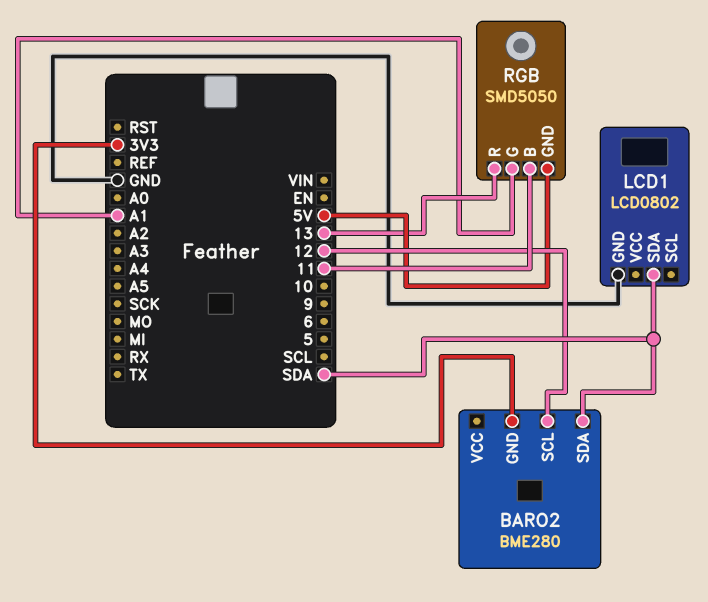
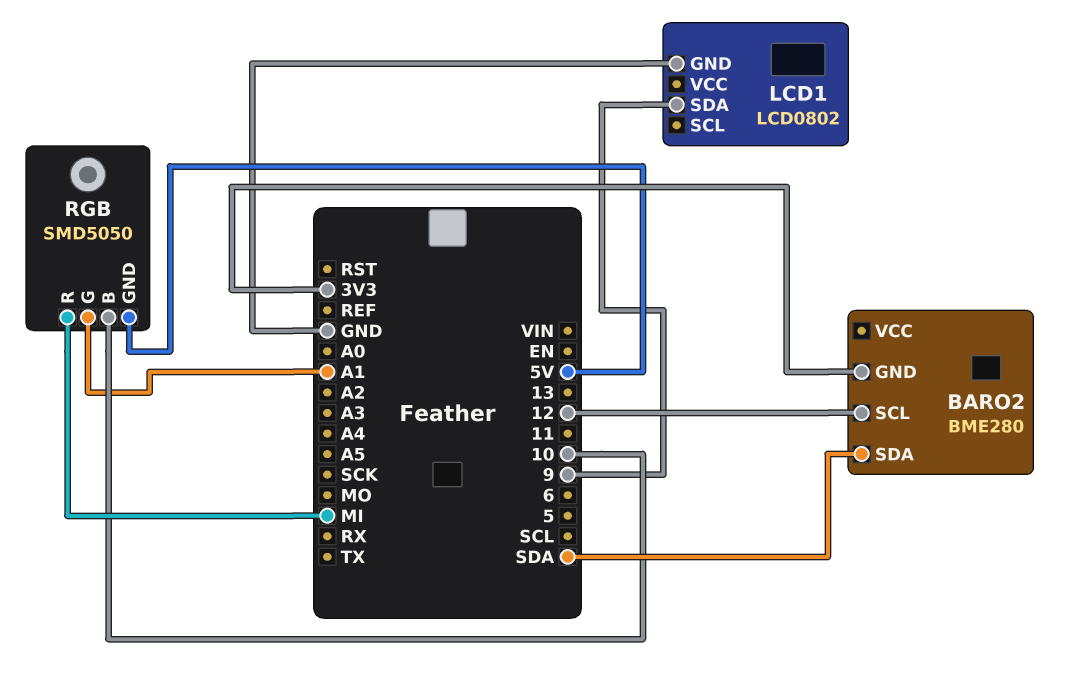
LCD1 pin SDA: SDA -> 9
RGB pin B: 11 -> 10
RGB pin R: 13 -> MI

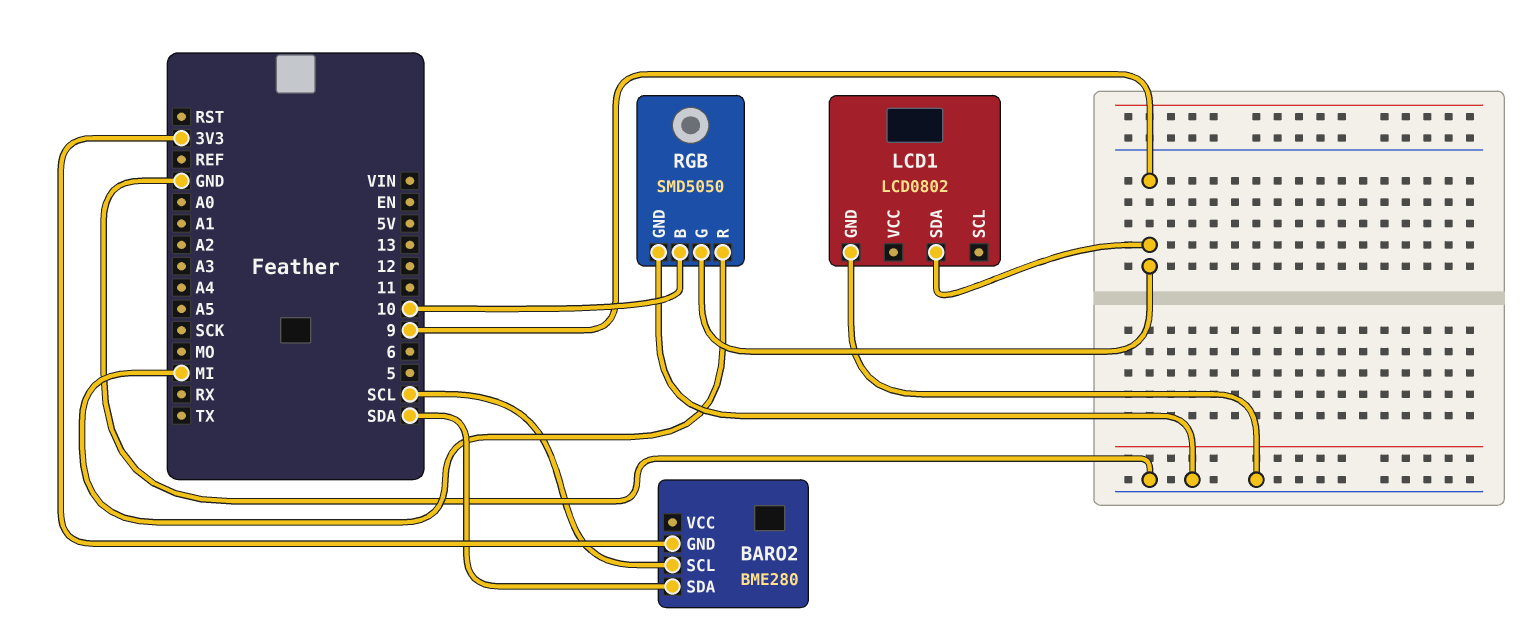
BARO2 pin SCL: 12 -> SCL
RGB pin G: A1 -> 9
RGB pin GND: 5V -> GND

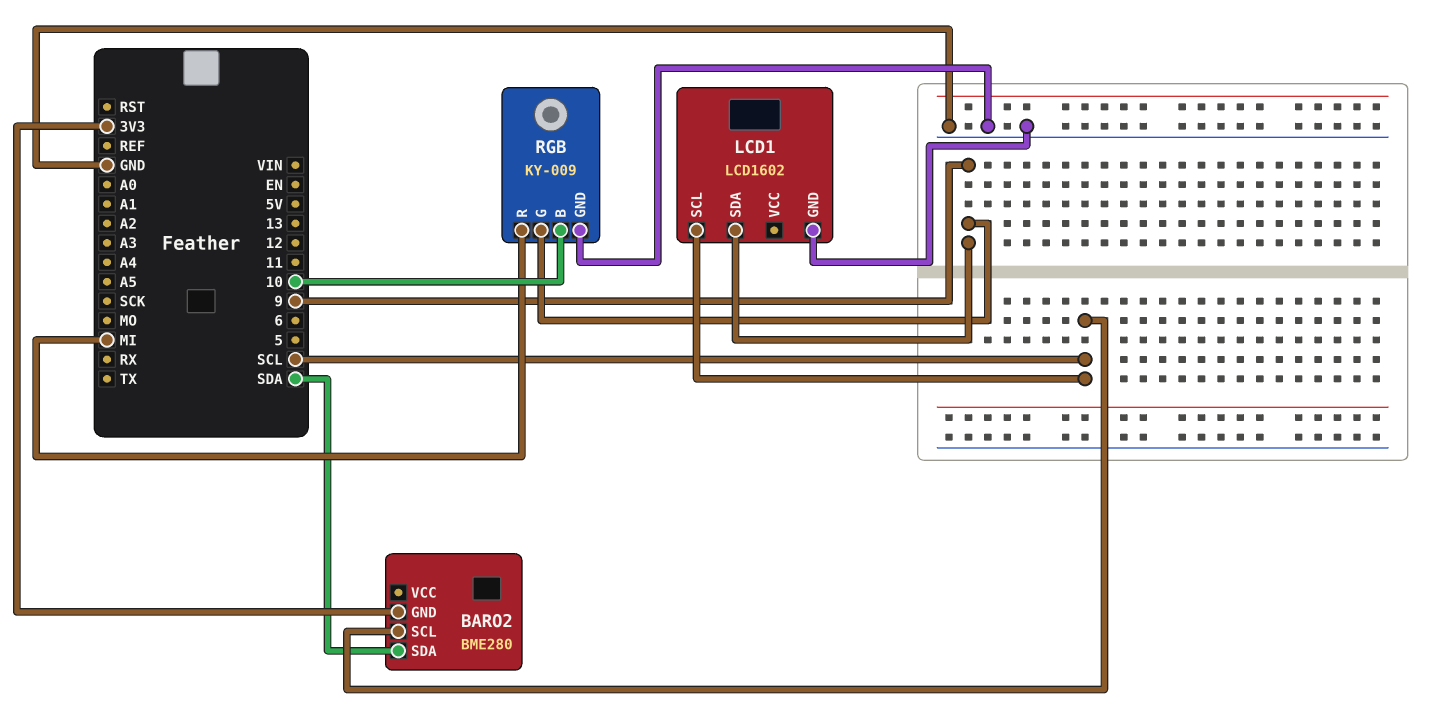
LCD1: LCD0802 -> LCD1602
LCD1 pin SCL: none -> SCL
RGB: SMD5050 -> KY-009

